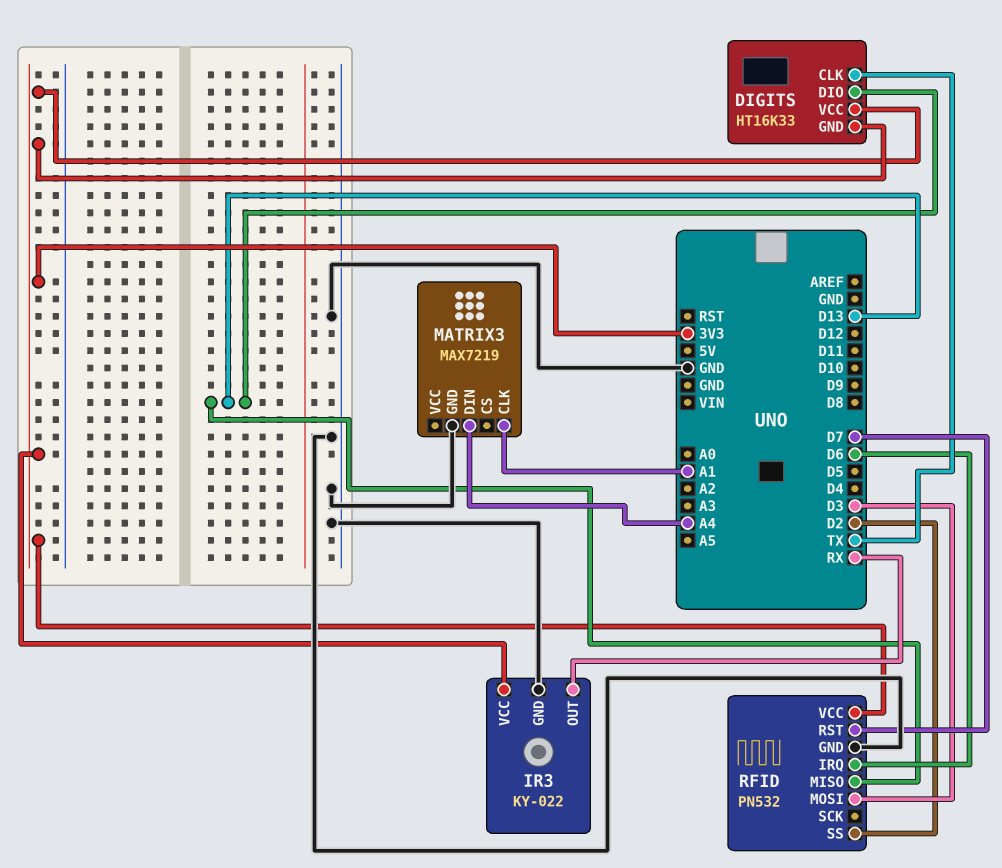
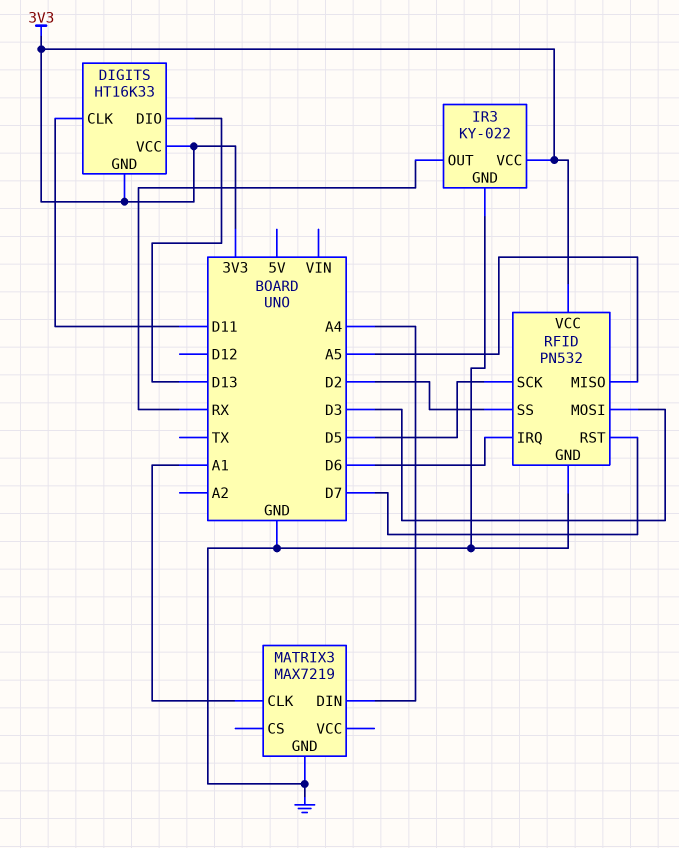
DIGITS pin CLK: TX -> D11
RFID pin MISO: D13 -> A5
RFID pin SCK: none -> D5

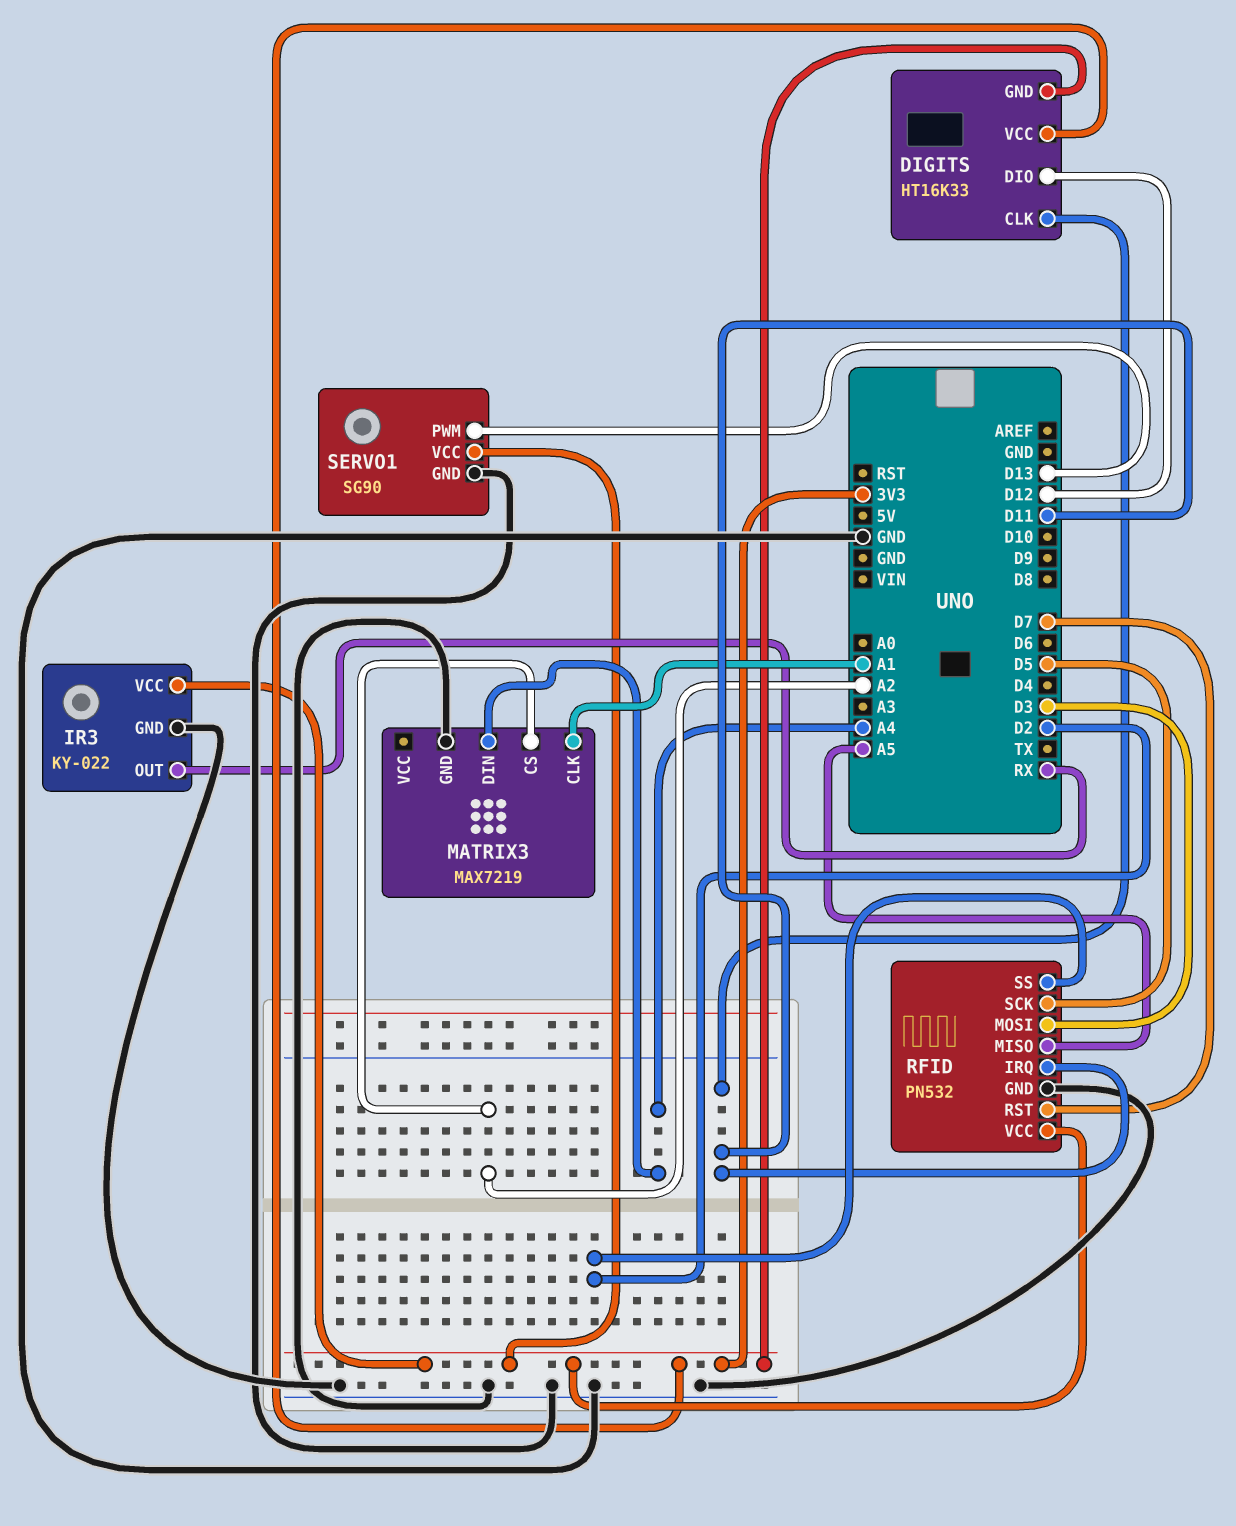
DIGITS pin DIO: D13 -> D12
MATRIX3 pin CS: none -> A2
RFID pin IRQ: D6 -> D11
SERVO1: none -> SG90
SERVO1 pin GND: none -> GND
SERVO1 pin PWM: none -> D13
SERVO1 pin VCC: none -> 3V3

